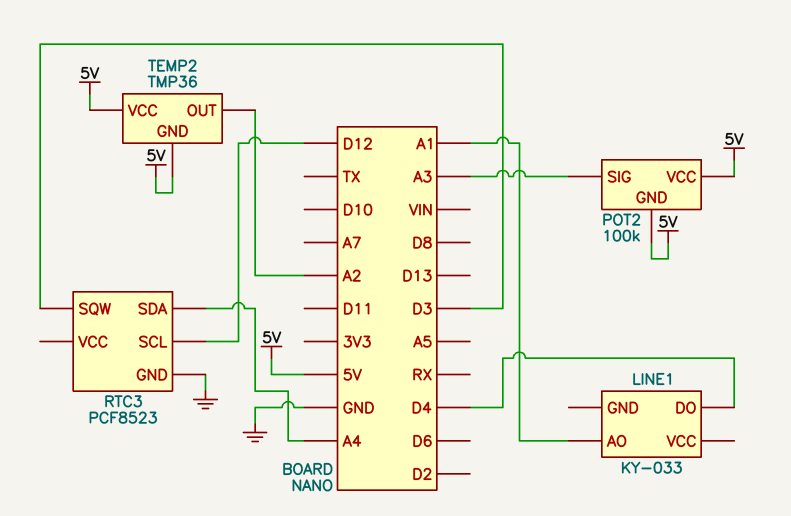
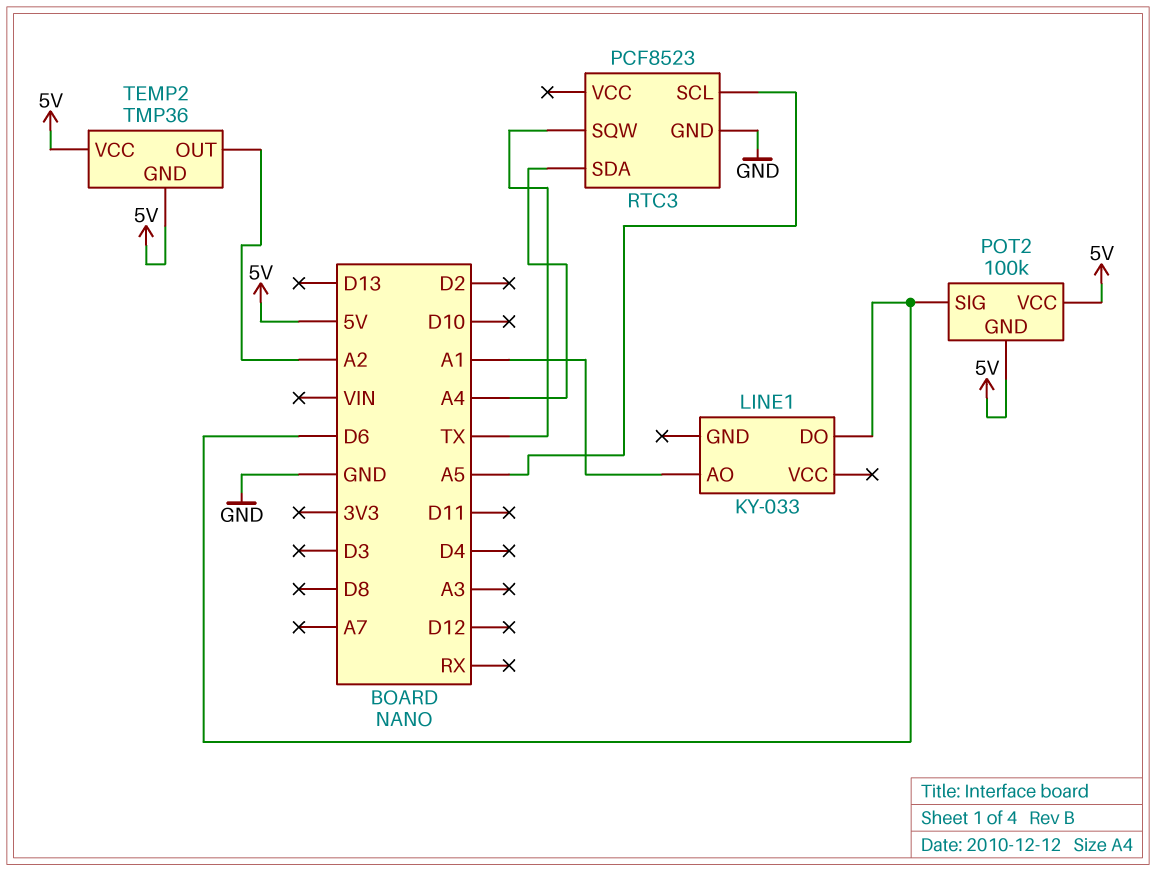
LINE1 pin DO: D4 -> D6
POT2 pin SIG: A3 -> D6
RTC3 pin SCL: D12 -> A5
RTC3 pin SQW: D3 -> TX

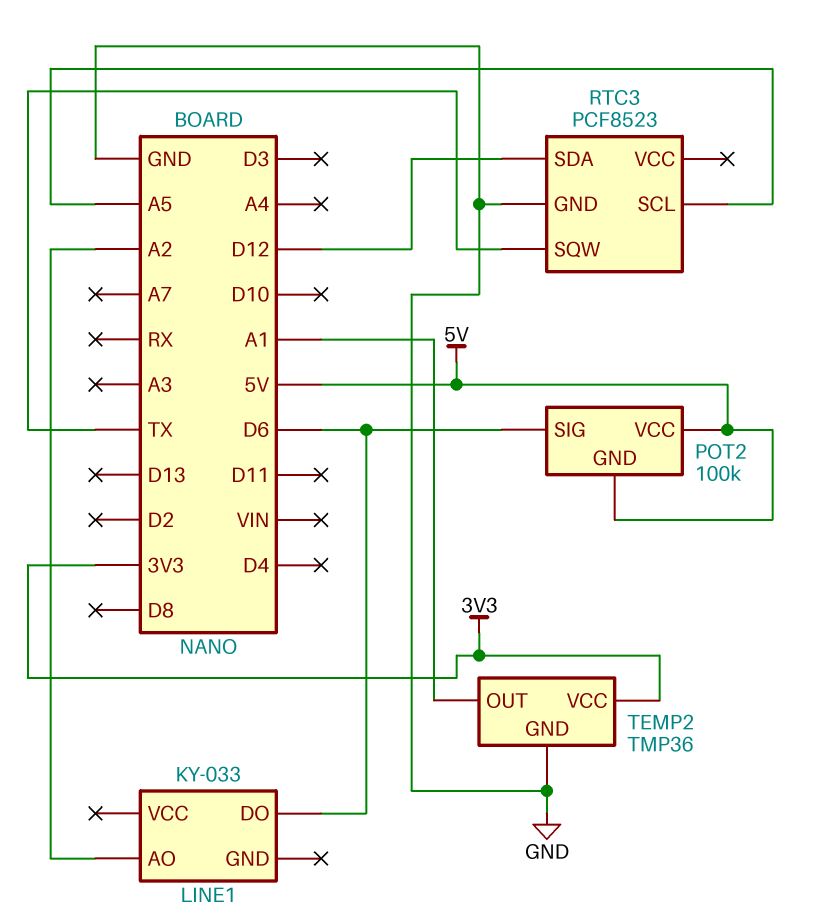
LINE1 pin AO: A1 -> A2
RTC3 pin SDA: A4 -> D12
TEMP2 pin GND: 5V -> GND
TEMP2 pin OUT: A2 -> A1
TEMP2 pin VCC: 5V -> 3V3

